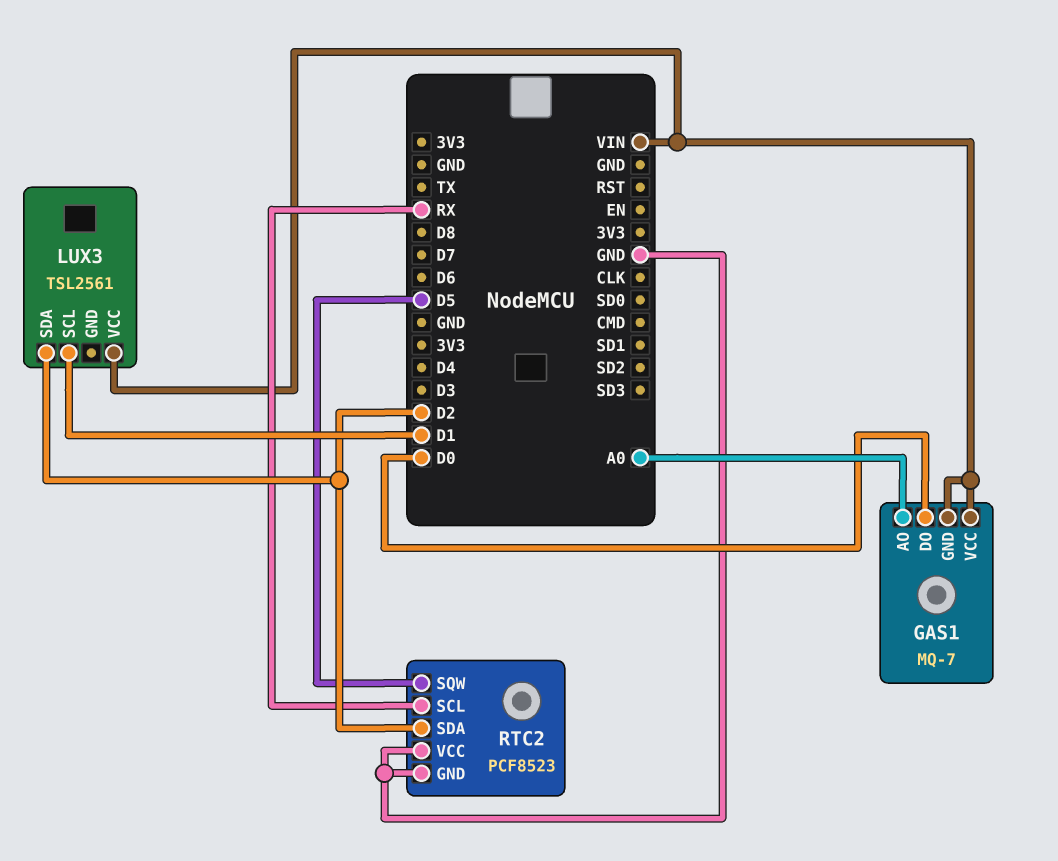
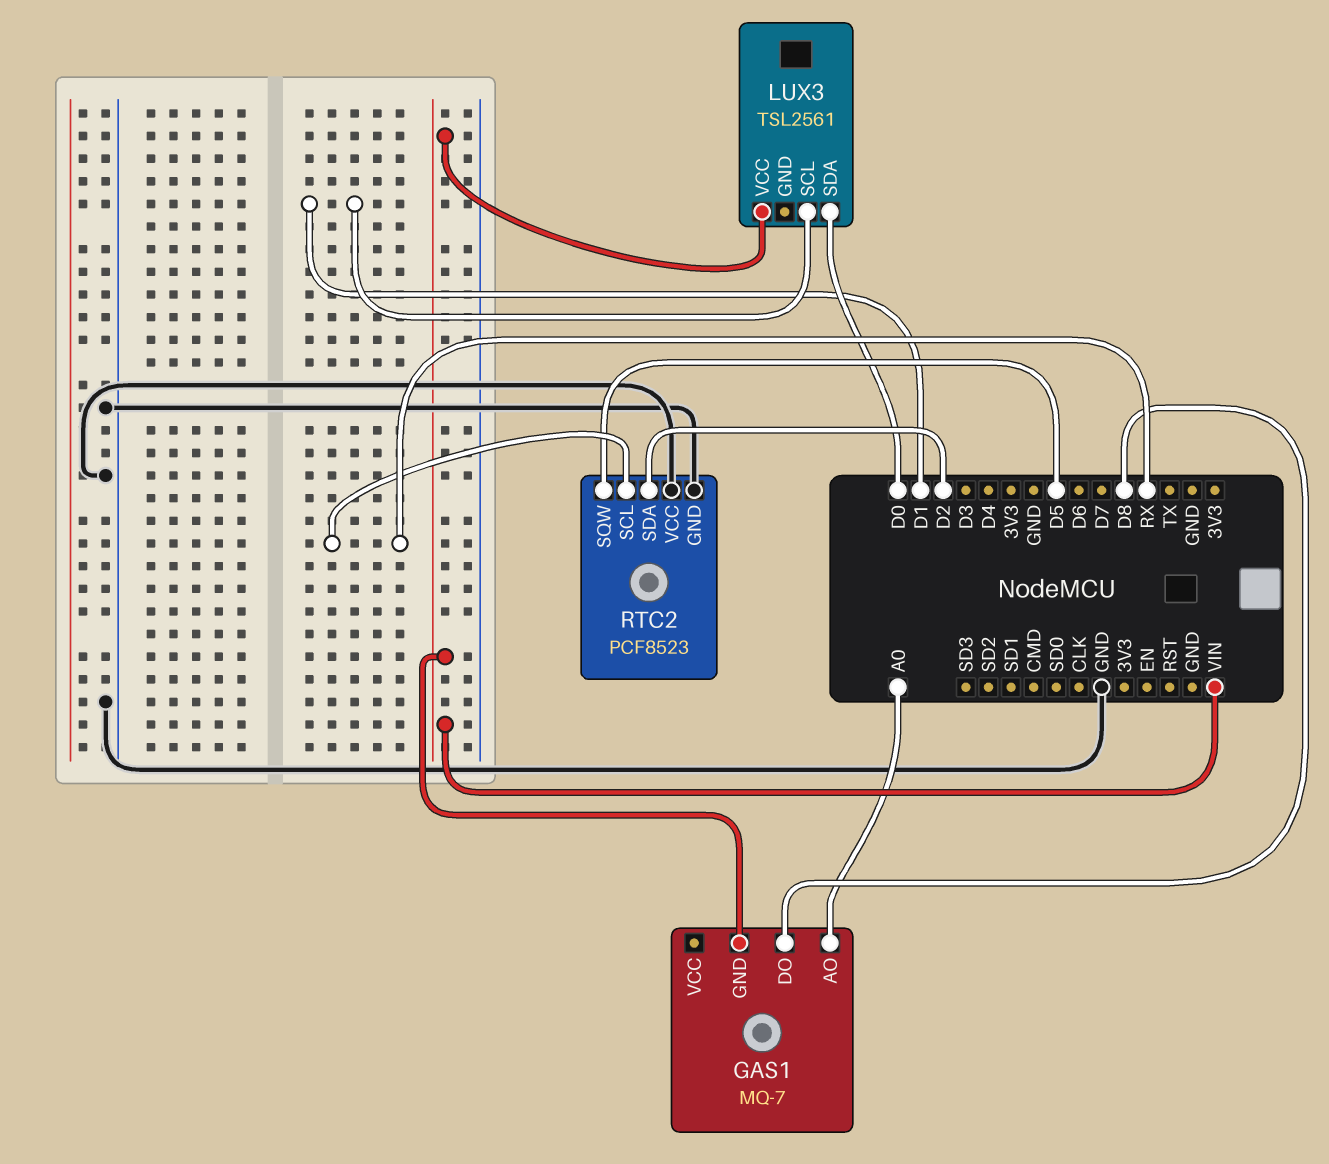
GAS1 pin DO: D0 -> D8
GAS1 pin VCC: VIN -> none
LUX3 pin SDA: D2 -> D0

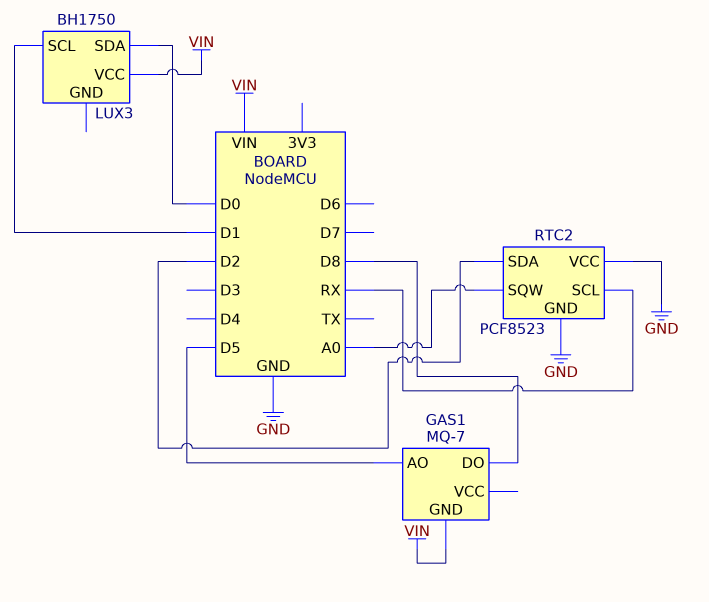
GAS1 pin AO: A0 -> D5
LUX3: TSL2561 -> BH1750
RTC2 pin SQW: D5 -> A0

